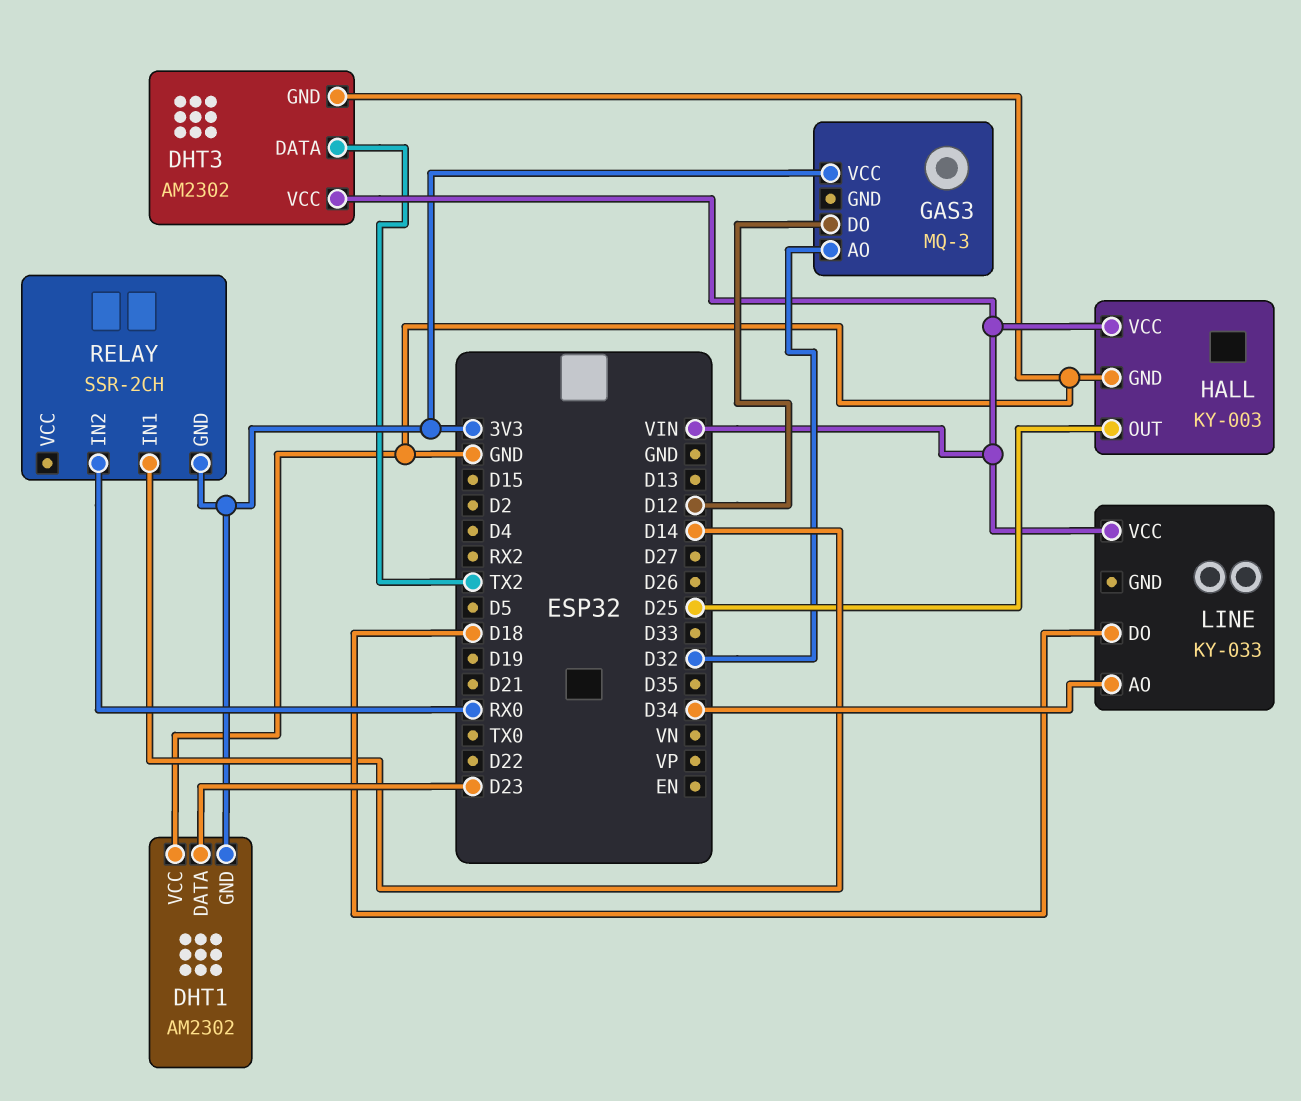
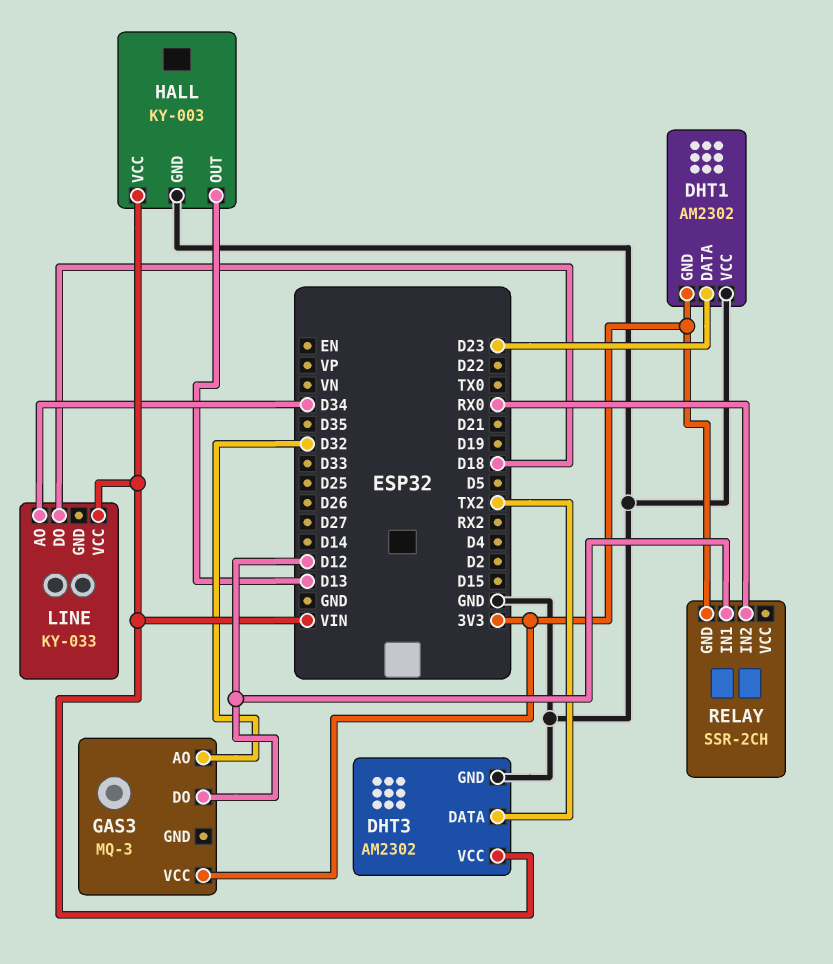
HALL pin OUT: D25 -> D13
RELAY pin IN1: D14 -> D12

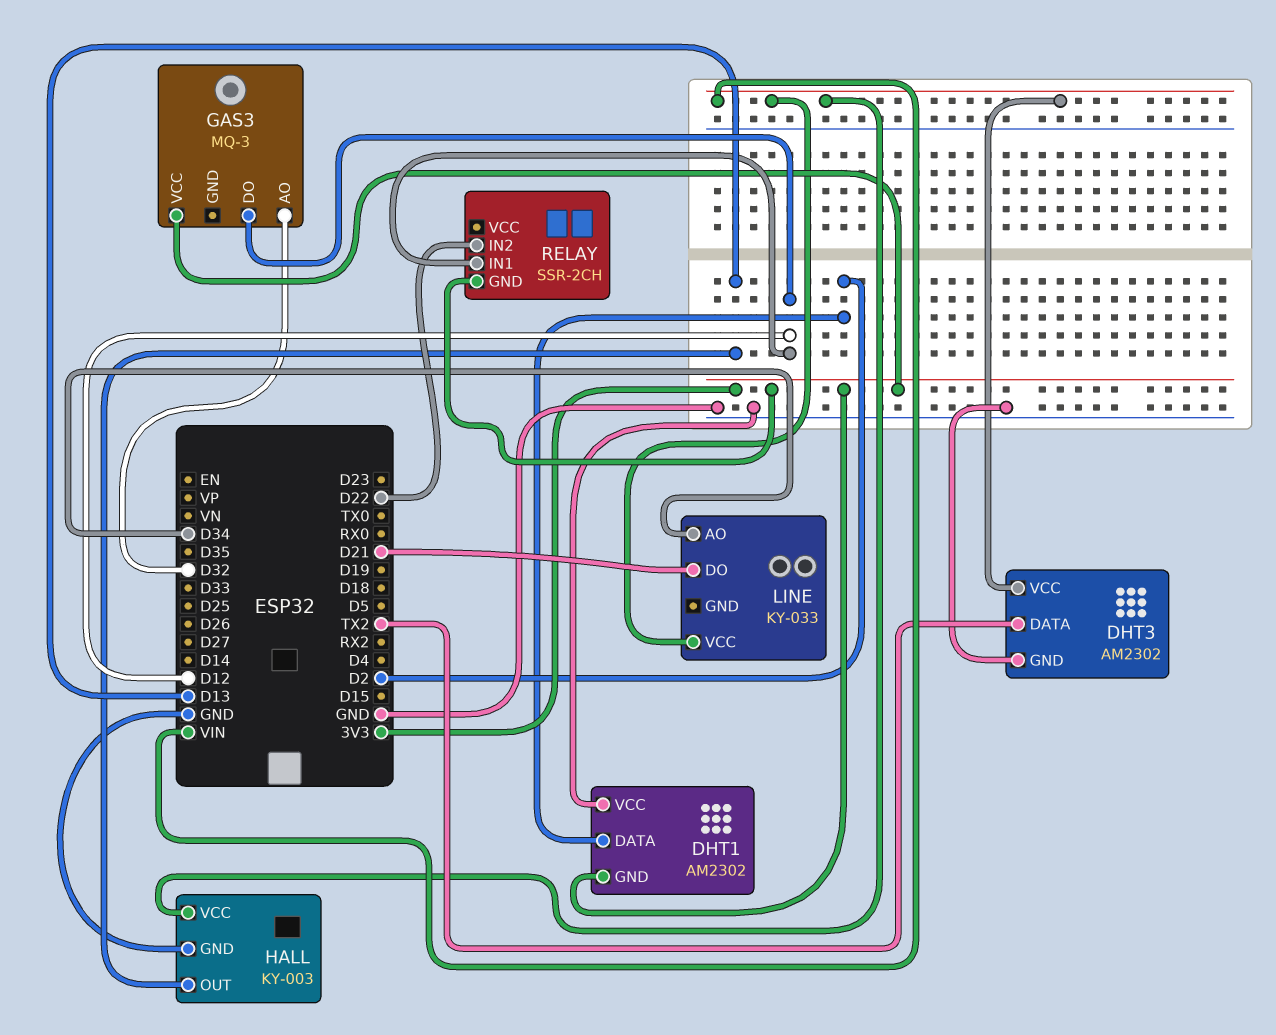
DHT1 pin DATA: D23 -> D2
LINE pin DO: D18 -> D21
RELAY pin IN2: RX0 -> D22

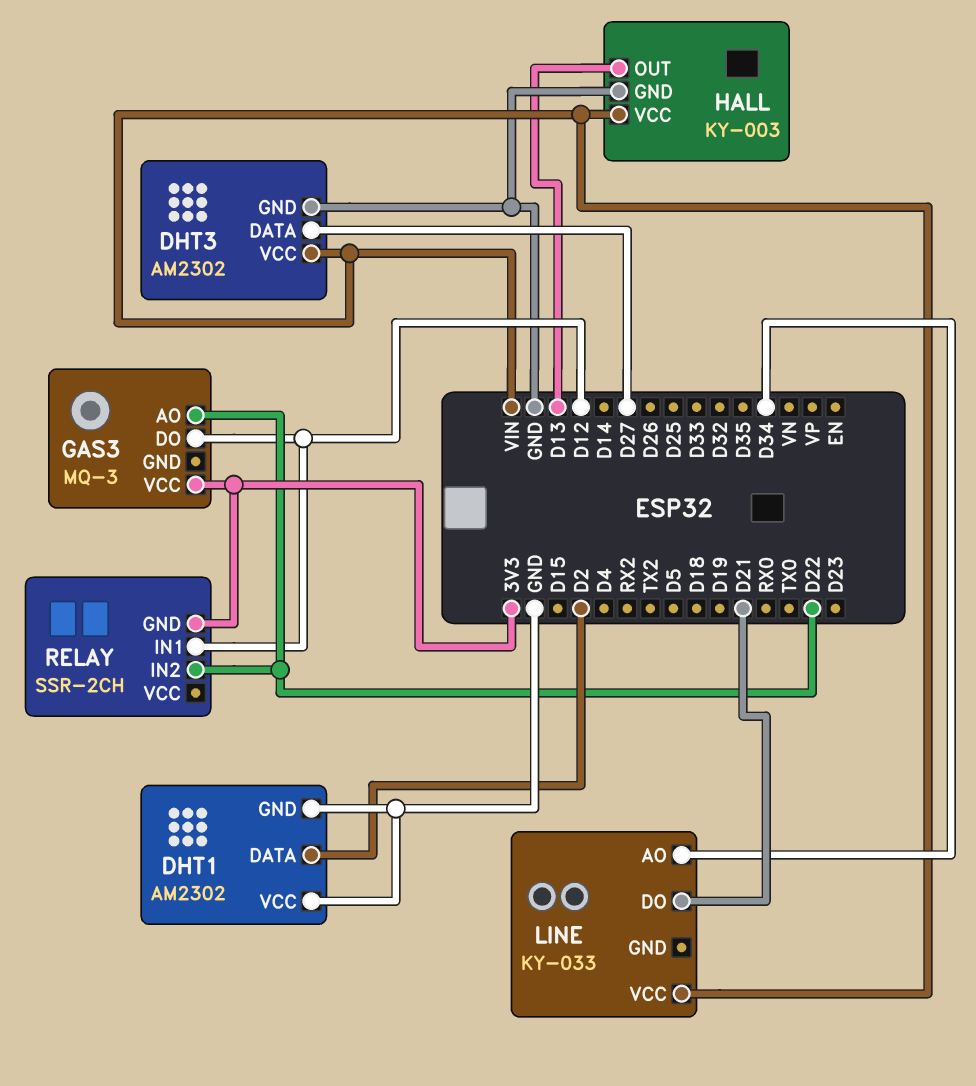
DHT1 pin GND: 3V3 -> GND
DHT3 pin DATA: TX2 -> D27
GAS3 pin AO: D32 -> D22

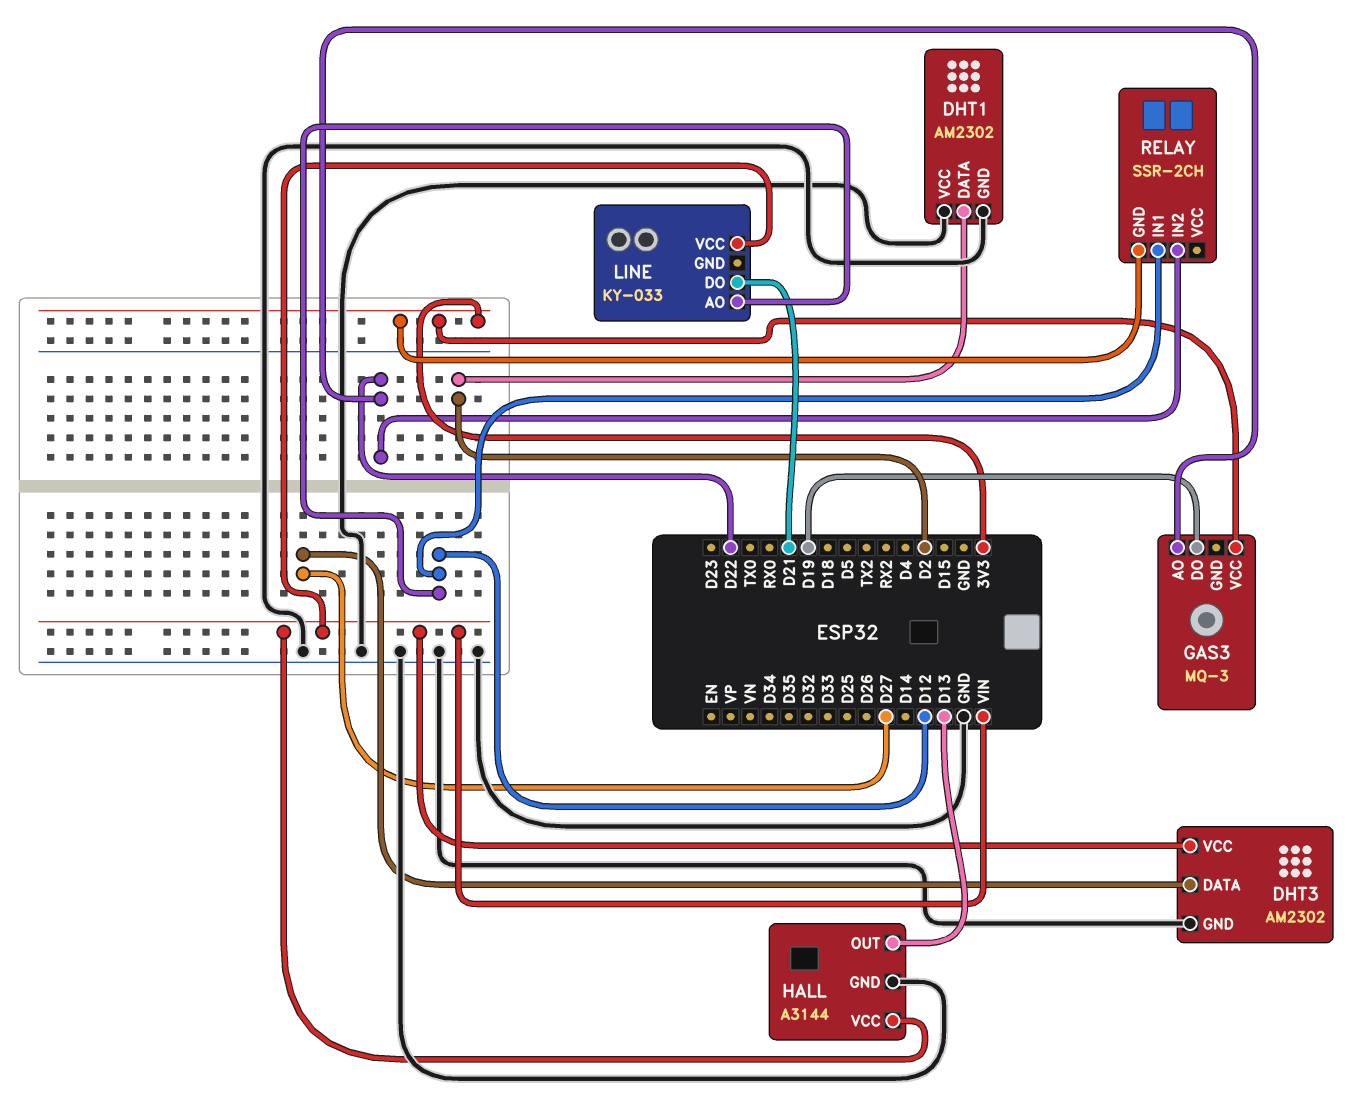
GAS3 pin DO: D12 -> D19
HALL: KY-003 -> A3144
LINE pin AO: D34 -> D12

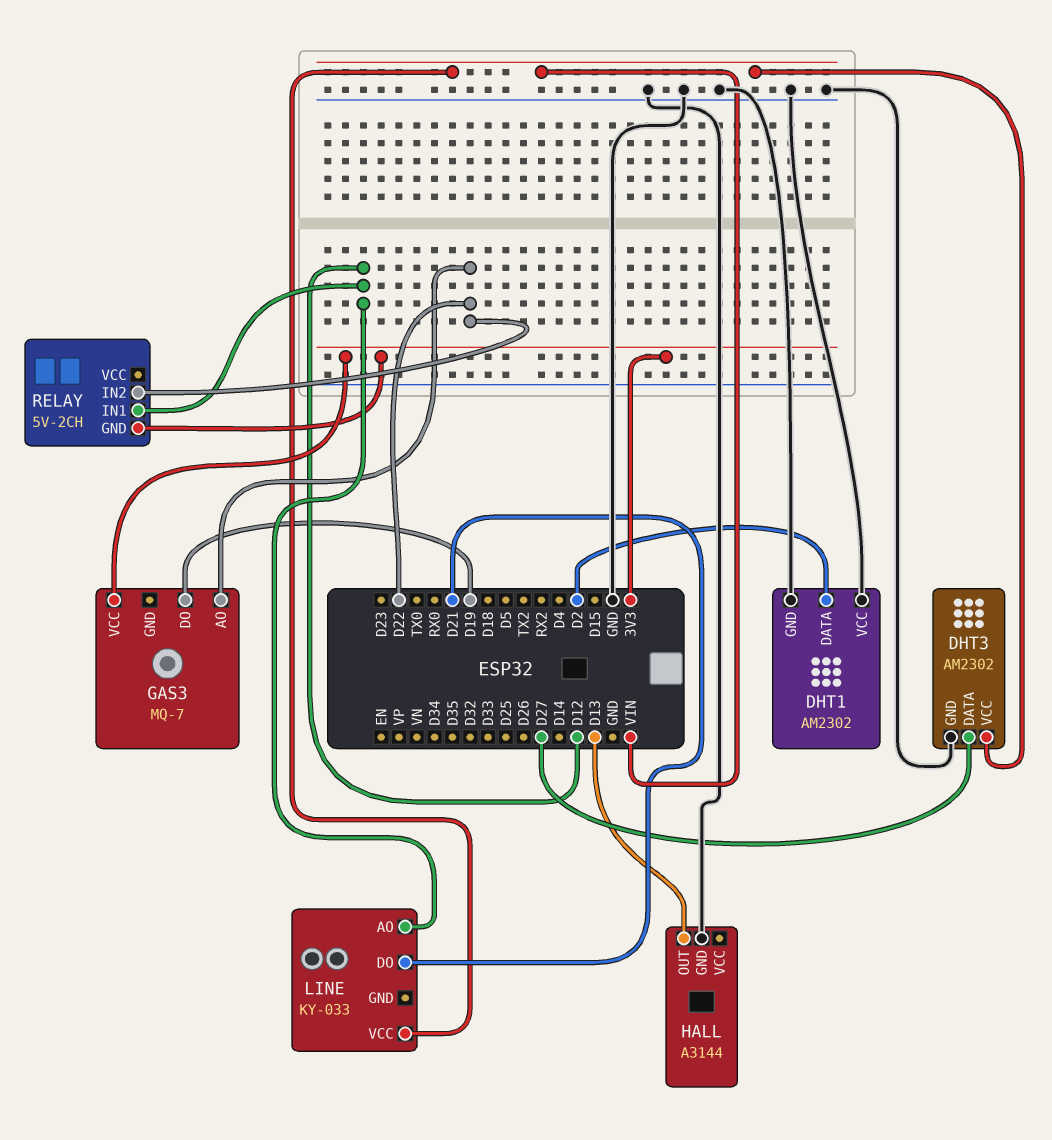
GAS3: MQ-3 -> MQ-7
HALL pin VCC: VIN -> none
RELAY: SSR-2CH -> 5V-2CH

